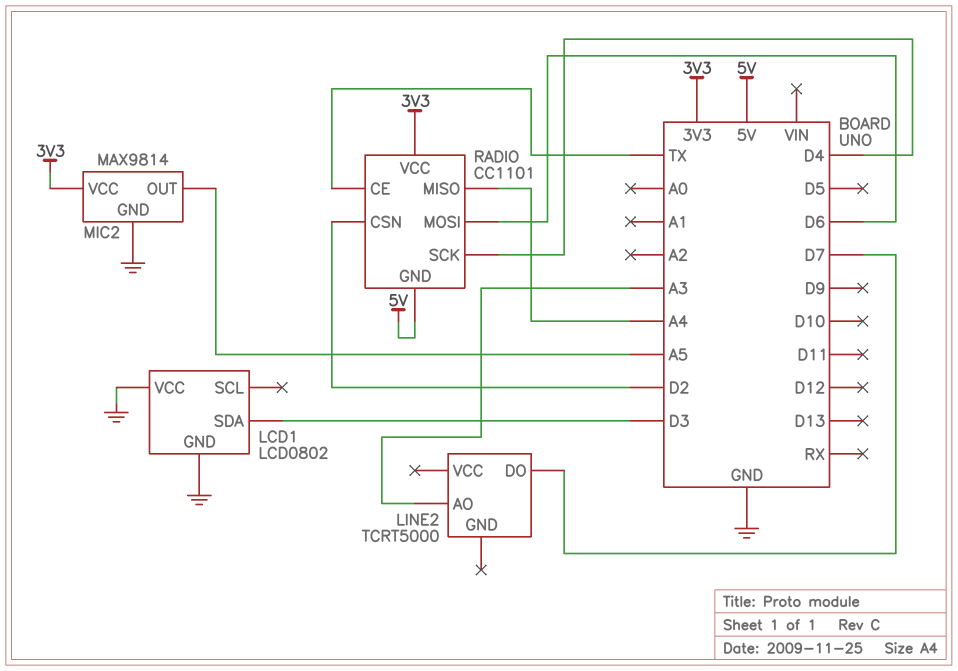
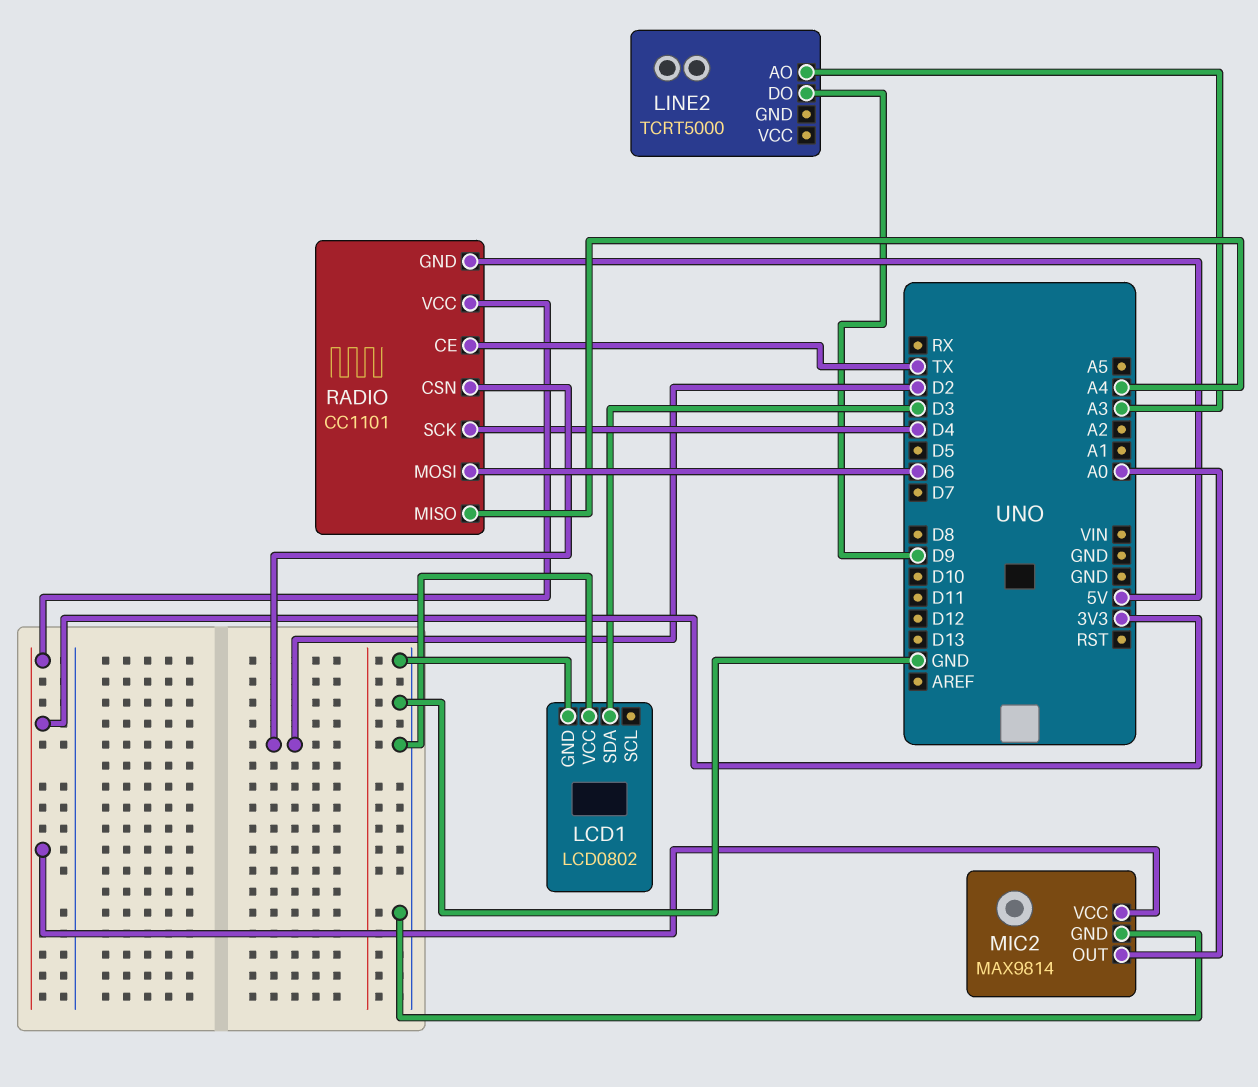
LINE2 pin DO: D7 -> D9
MIC2 pin OUT: A5 -> A0

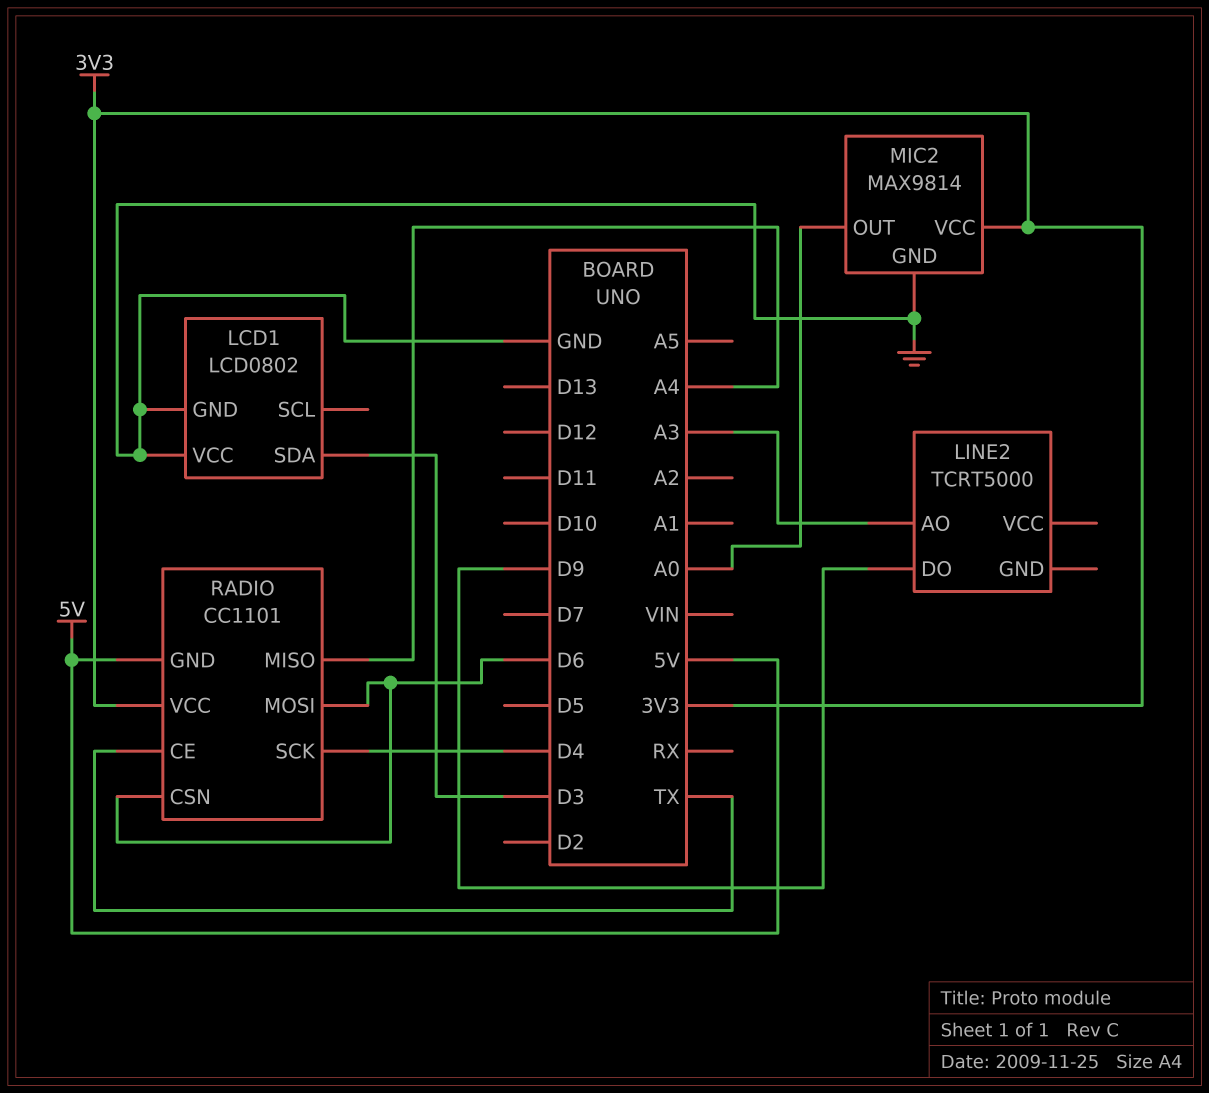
RADIO pin CSN: D2 -> D6

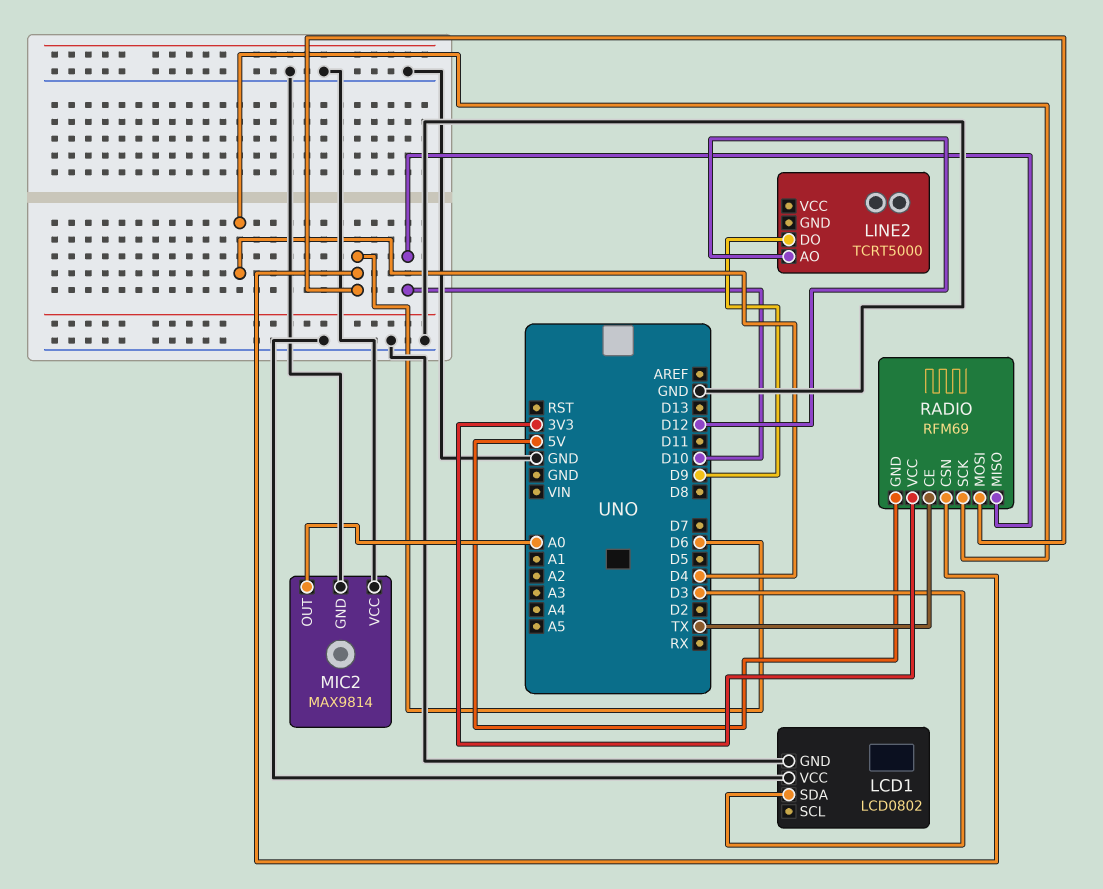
LINE2 pin AO: A3 -> D12
MIC2 pin VCC: 3V3 -> GND
RADIO: CC1101 -> RFM69
RADIO pin MISO: A4 -> D10

